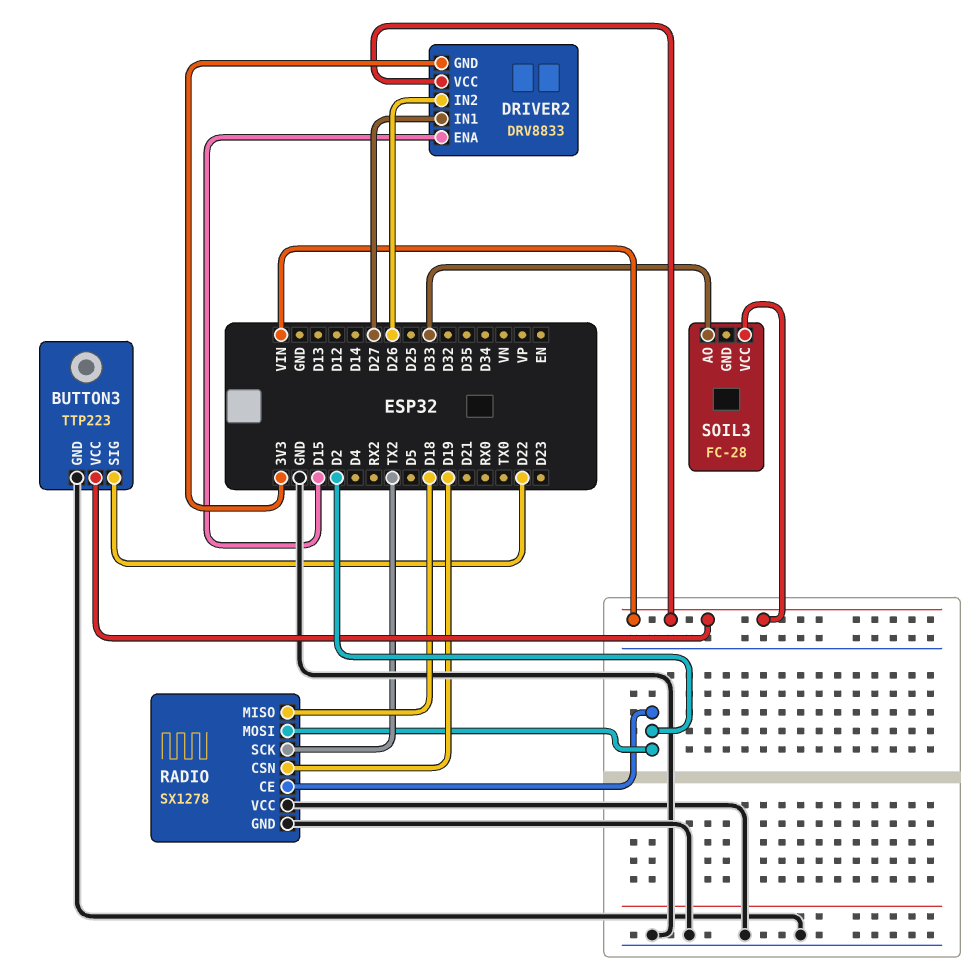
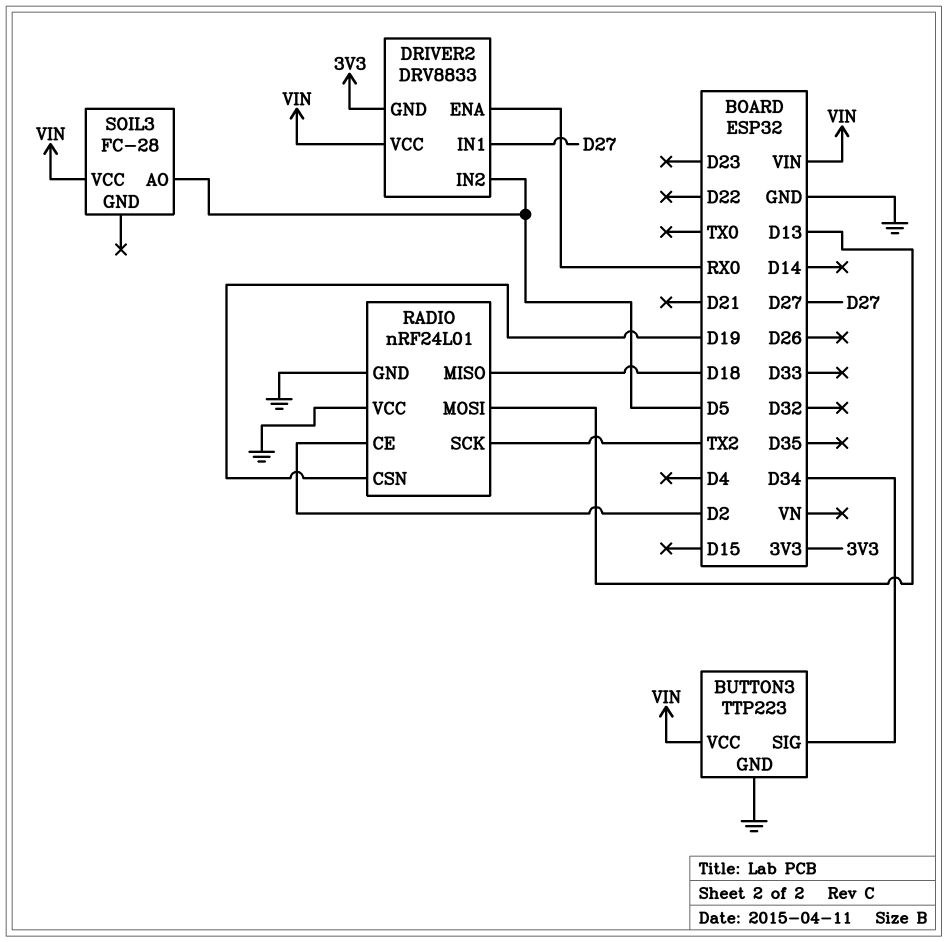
BUTTON3 pin SIG: D22 -> D34
DRIVER2 pin ENA: D15 -> RX0
DRIVER2 pin IN2: D26 -> D5
RADIO: SX1278 -> nRF24L01
RADIO pin MOSI: D2 -> D13
SOIL3 pin AO: D33 -> D5

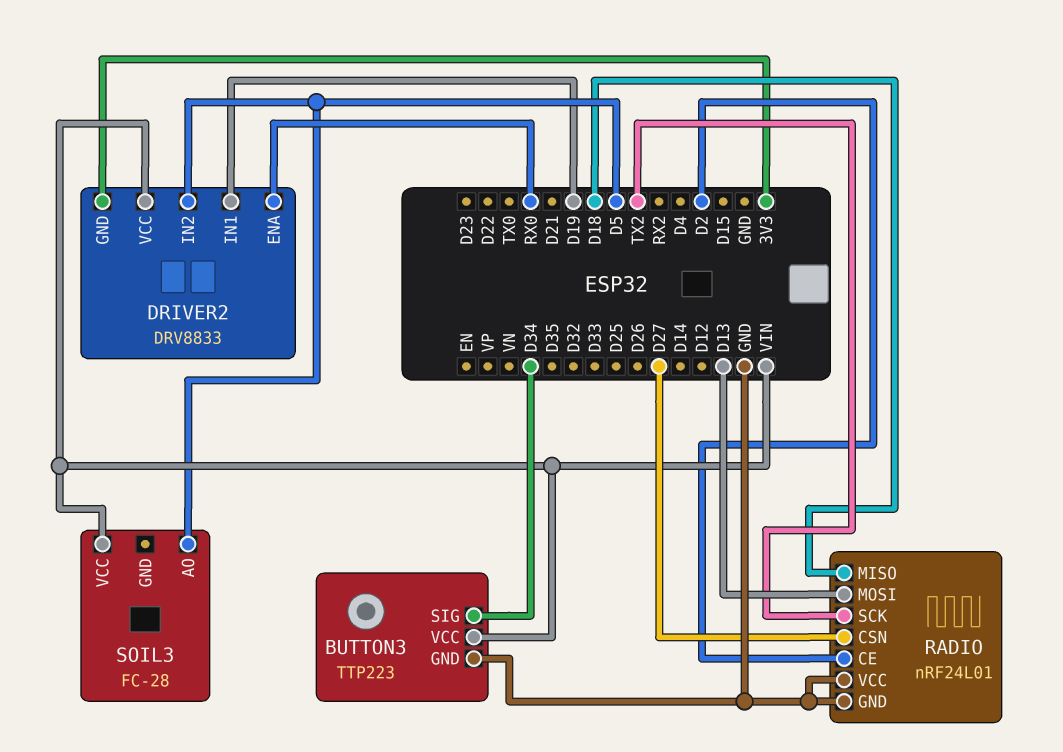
DRIVER2 pin IN1: D27 -> D19
RADIO pin CSN: D19 -> D27

